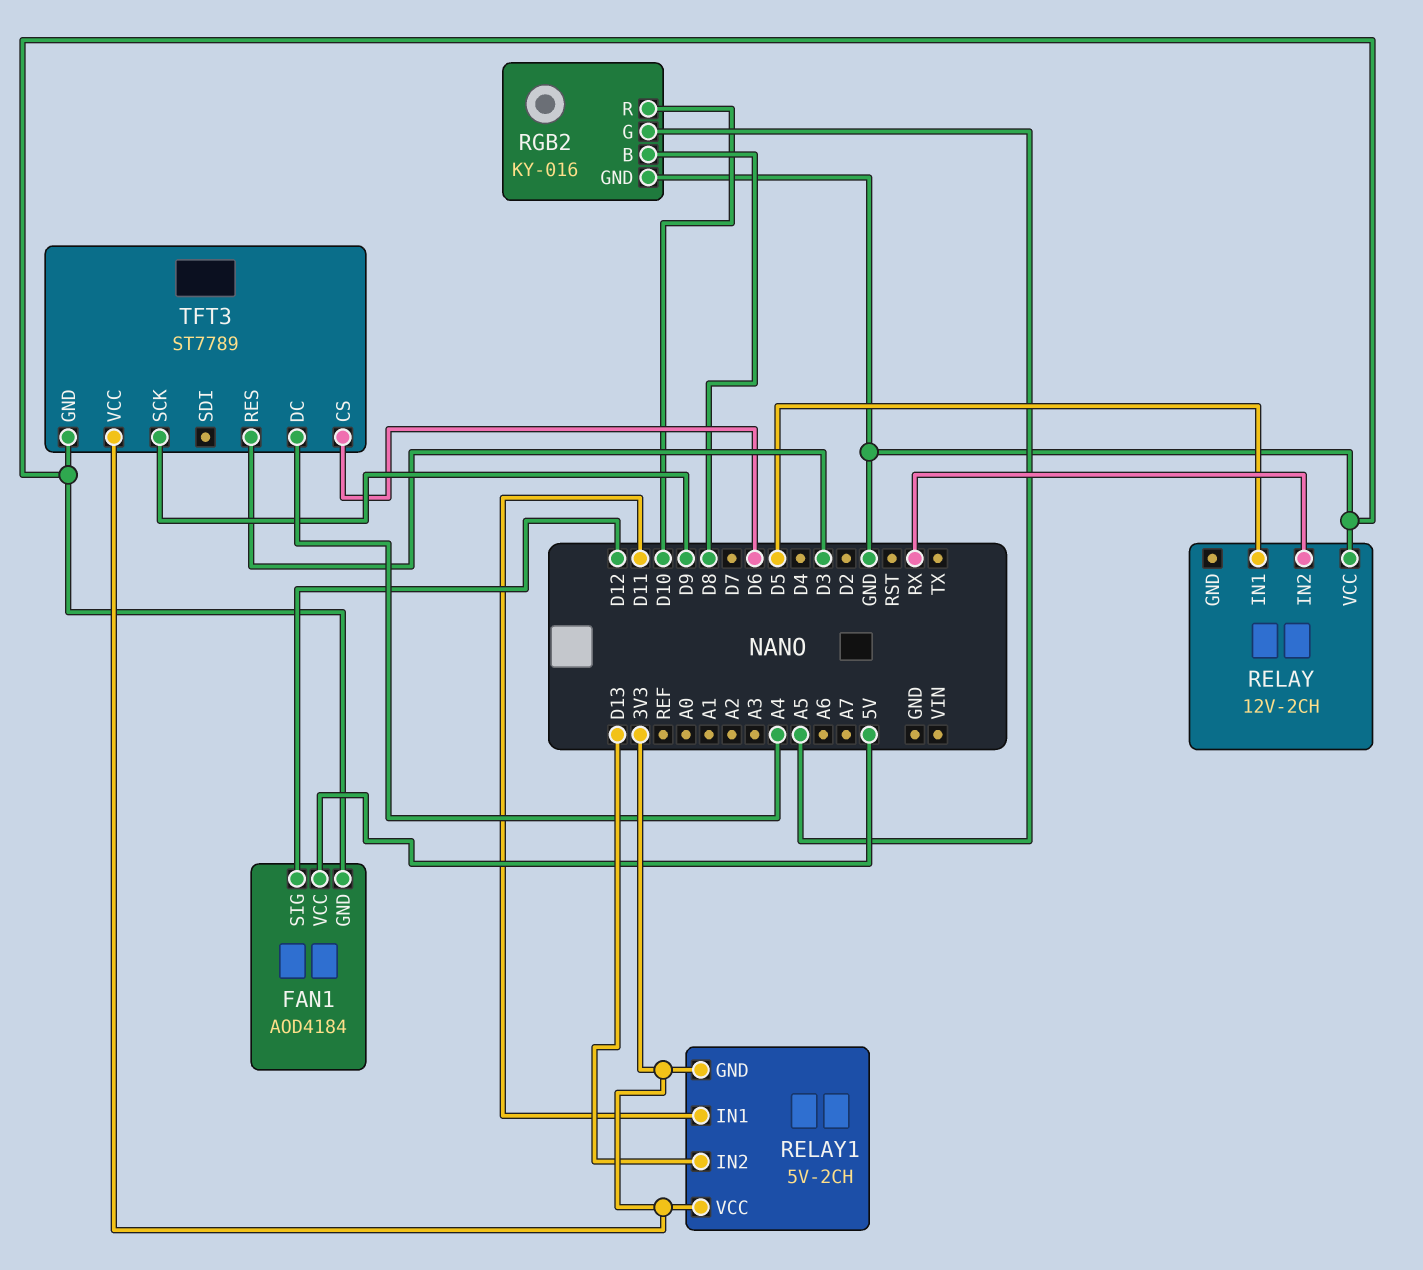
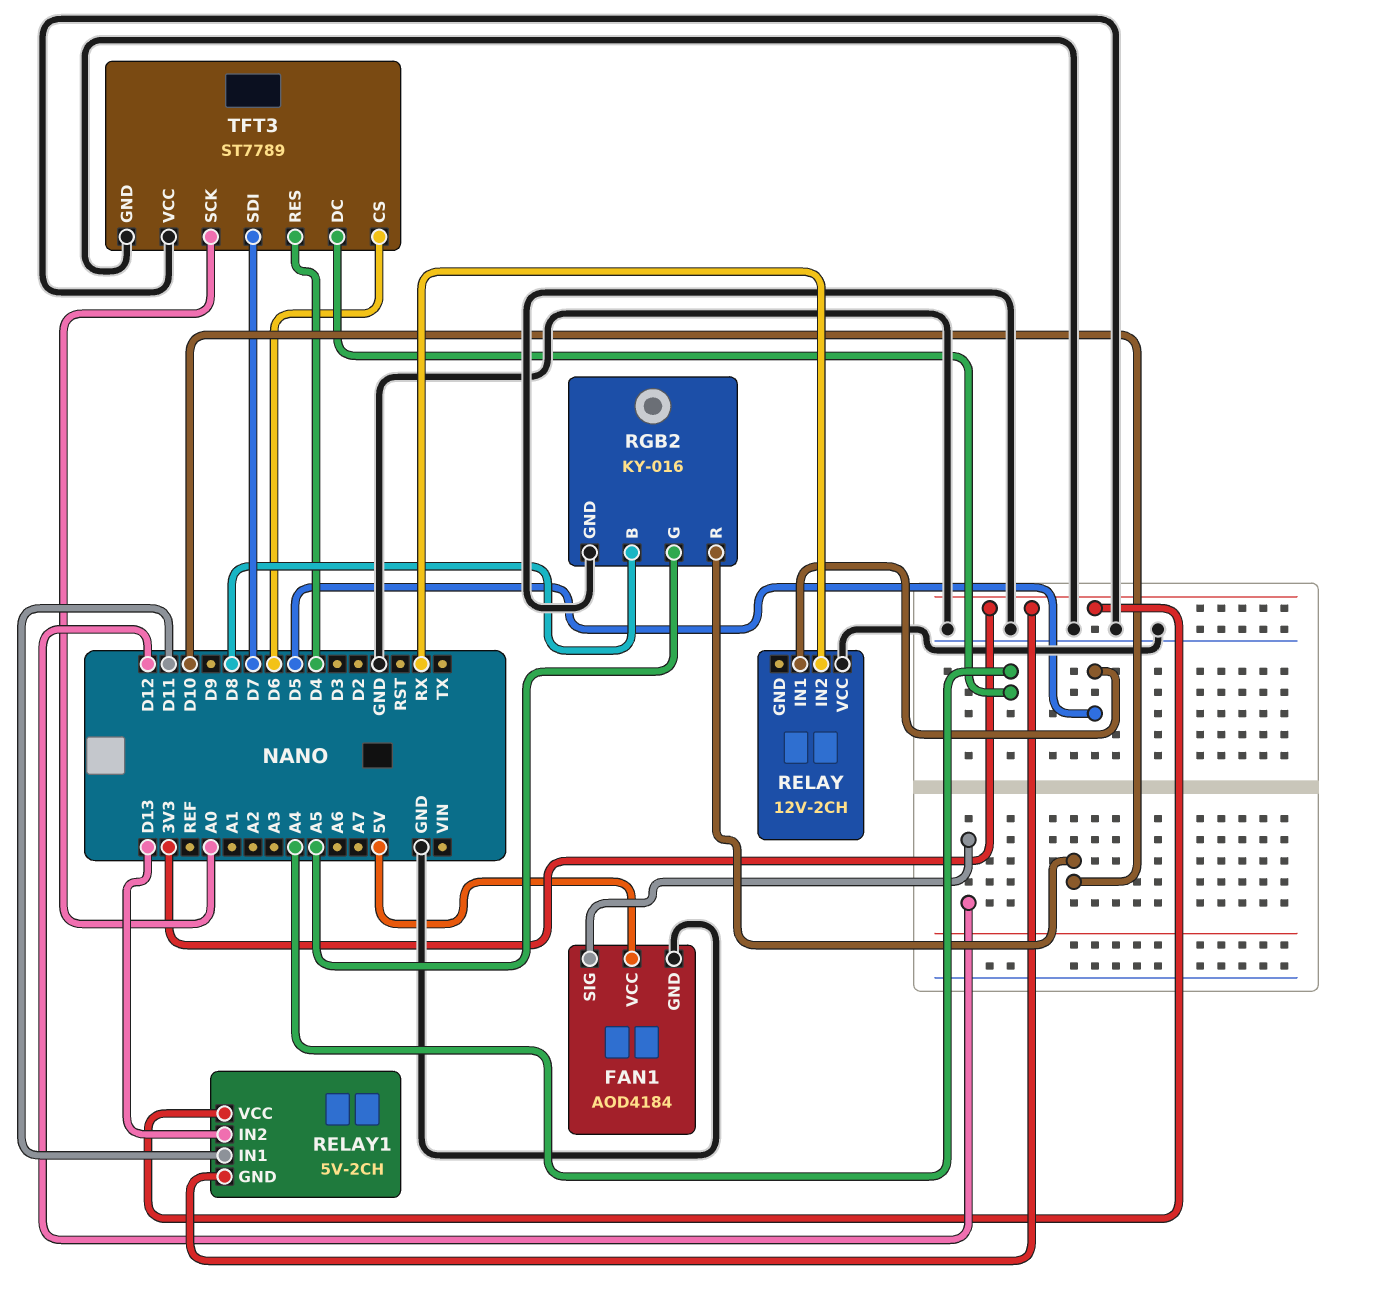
TFT3 pin RES: D3 -> D4
TFT3 pin SCK: D9 -> A0
TFT3 pin SDI: none -> D7
TFT3 pin VCC: 3V3 -> GND

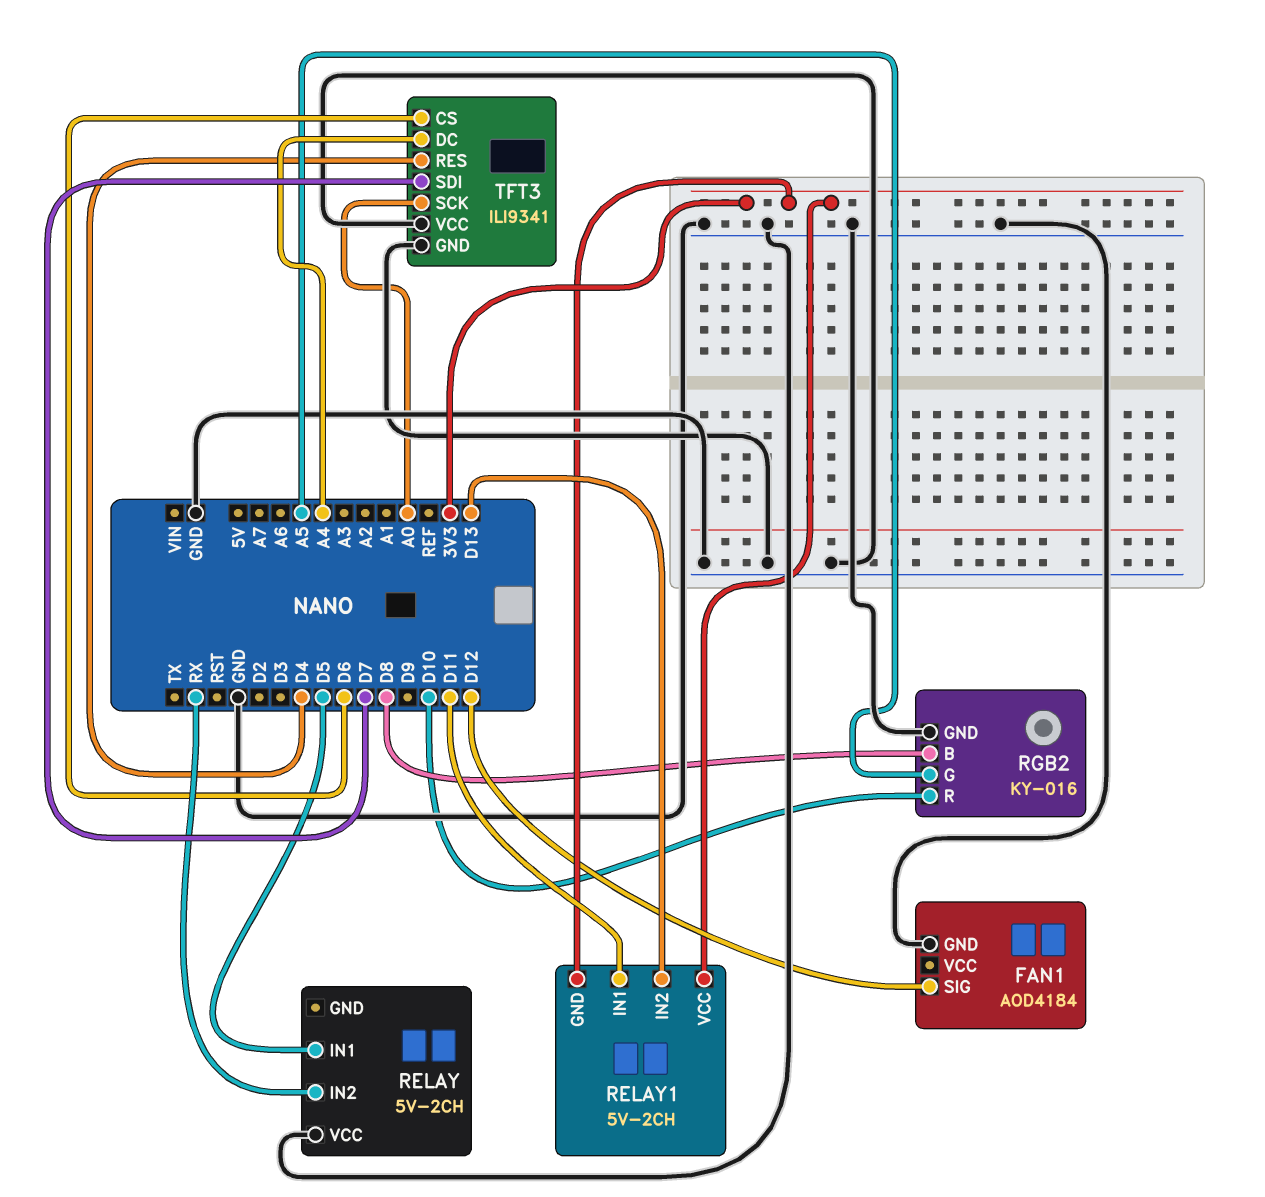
FAN1 pin VCC: 5V -> none
RELAY: 12V-2CH -> 5V-2CH
TFT3: ST7789 -> ILI9341

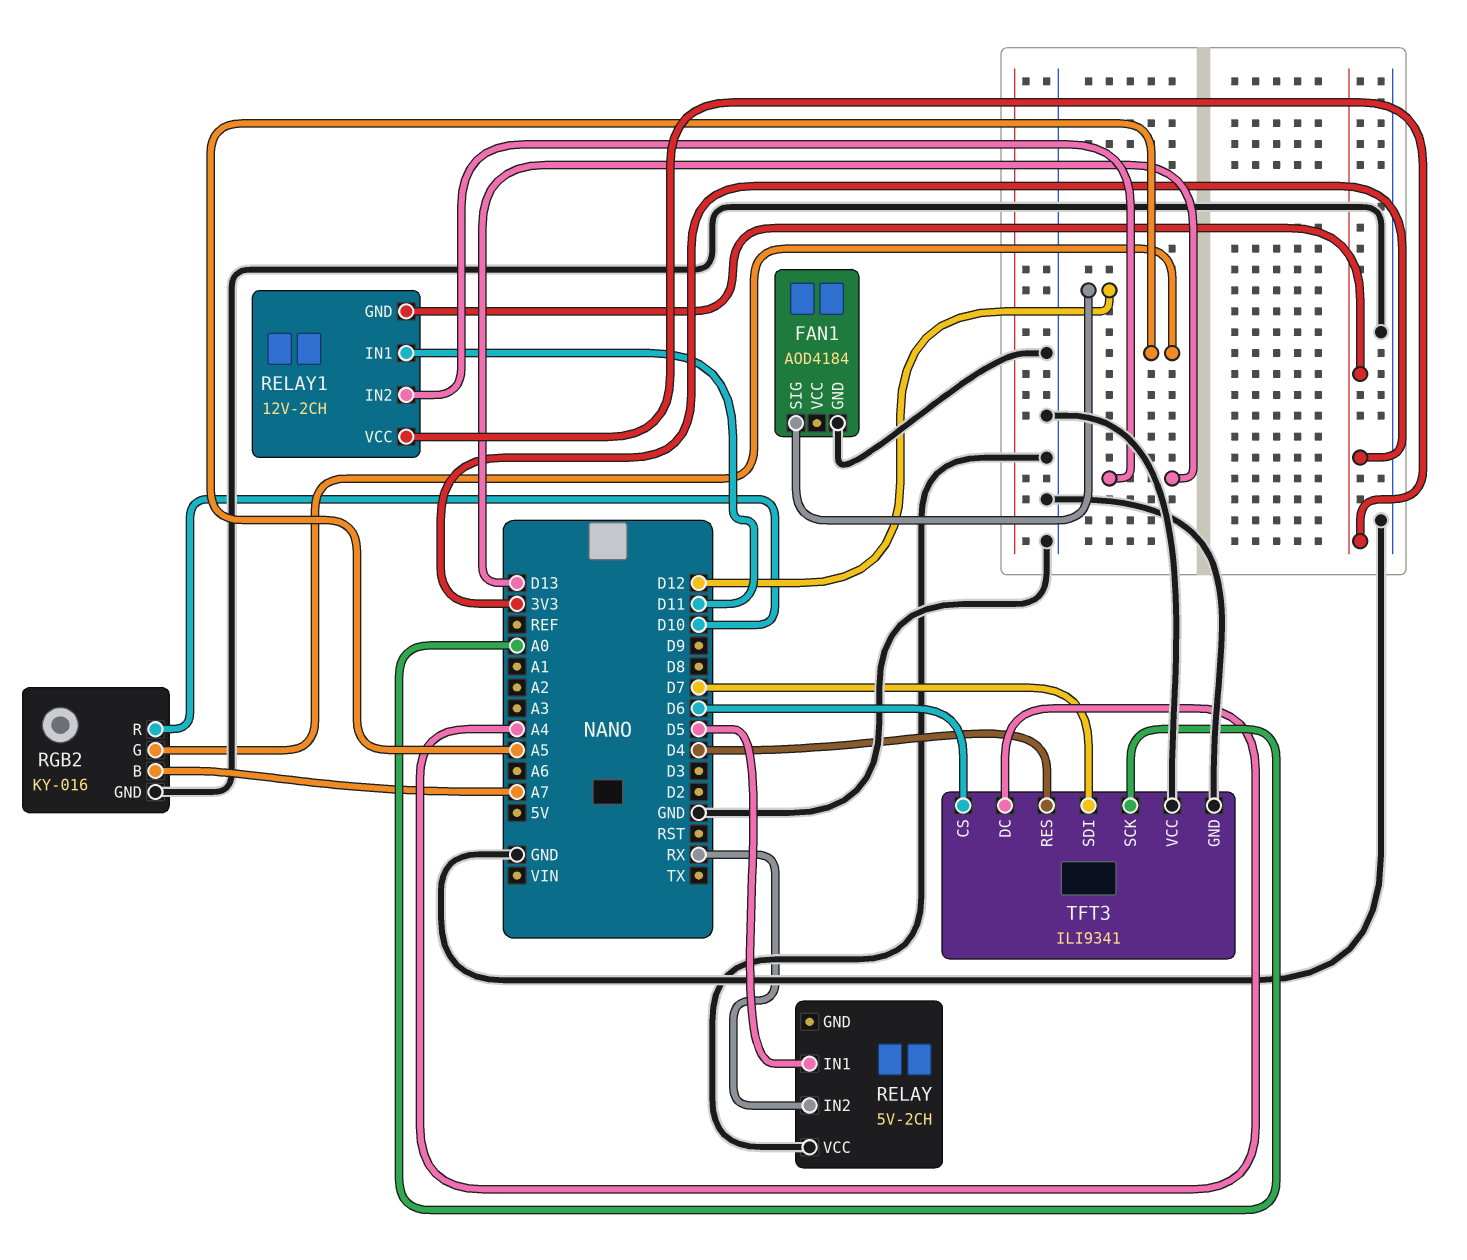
RELAY1: 5V-2CH -> 12V-2CH
RGB2 pin B: D8 -> A7

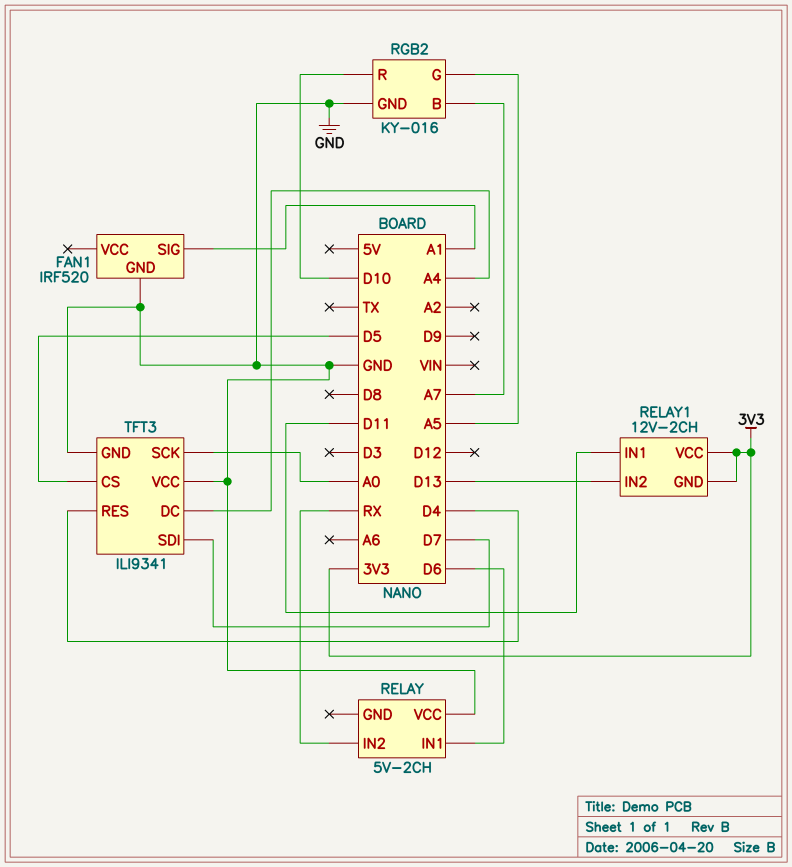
FAN1: AOD4184 -> IRF520
FAN1 pin SIG: D12 -> A1
RELAY pin IN1: D5 -> D6
TFT3 pin CS: D6 -> D5

